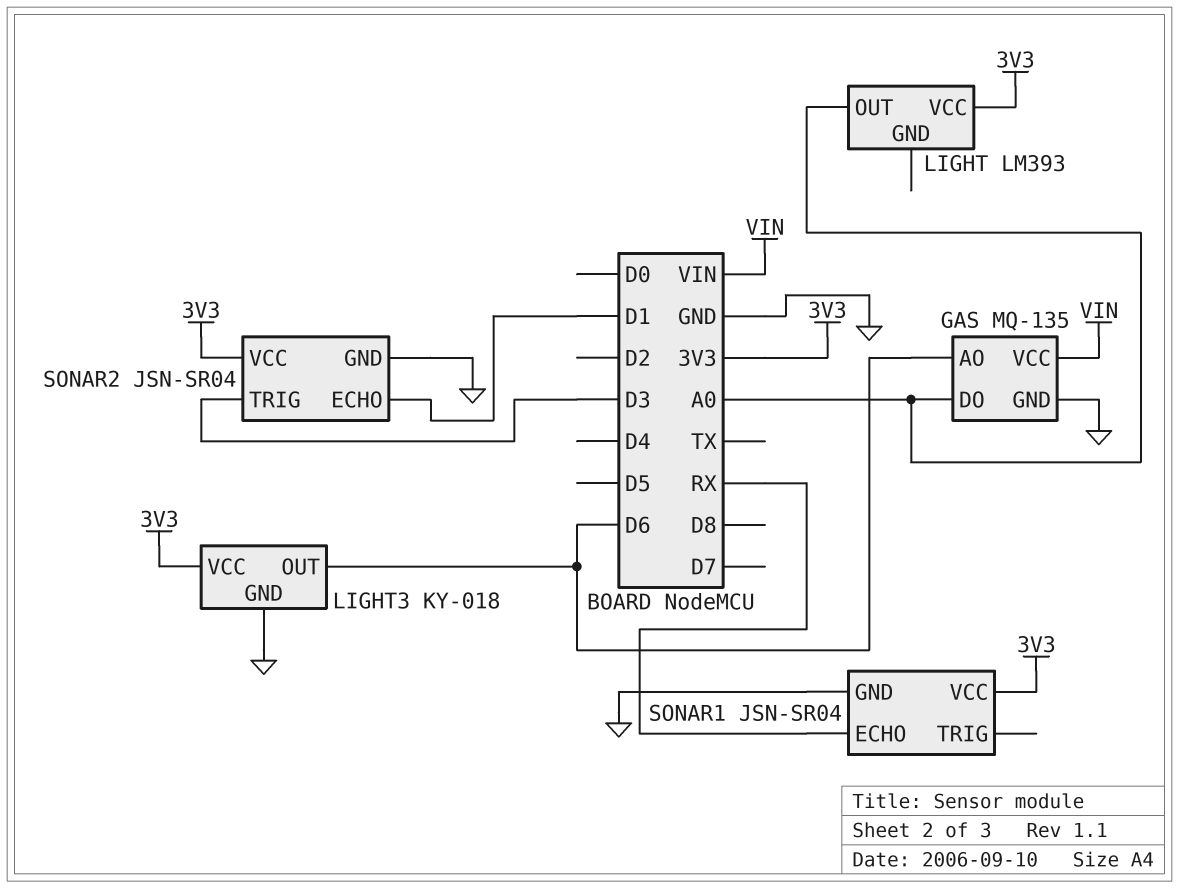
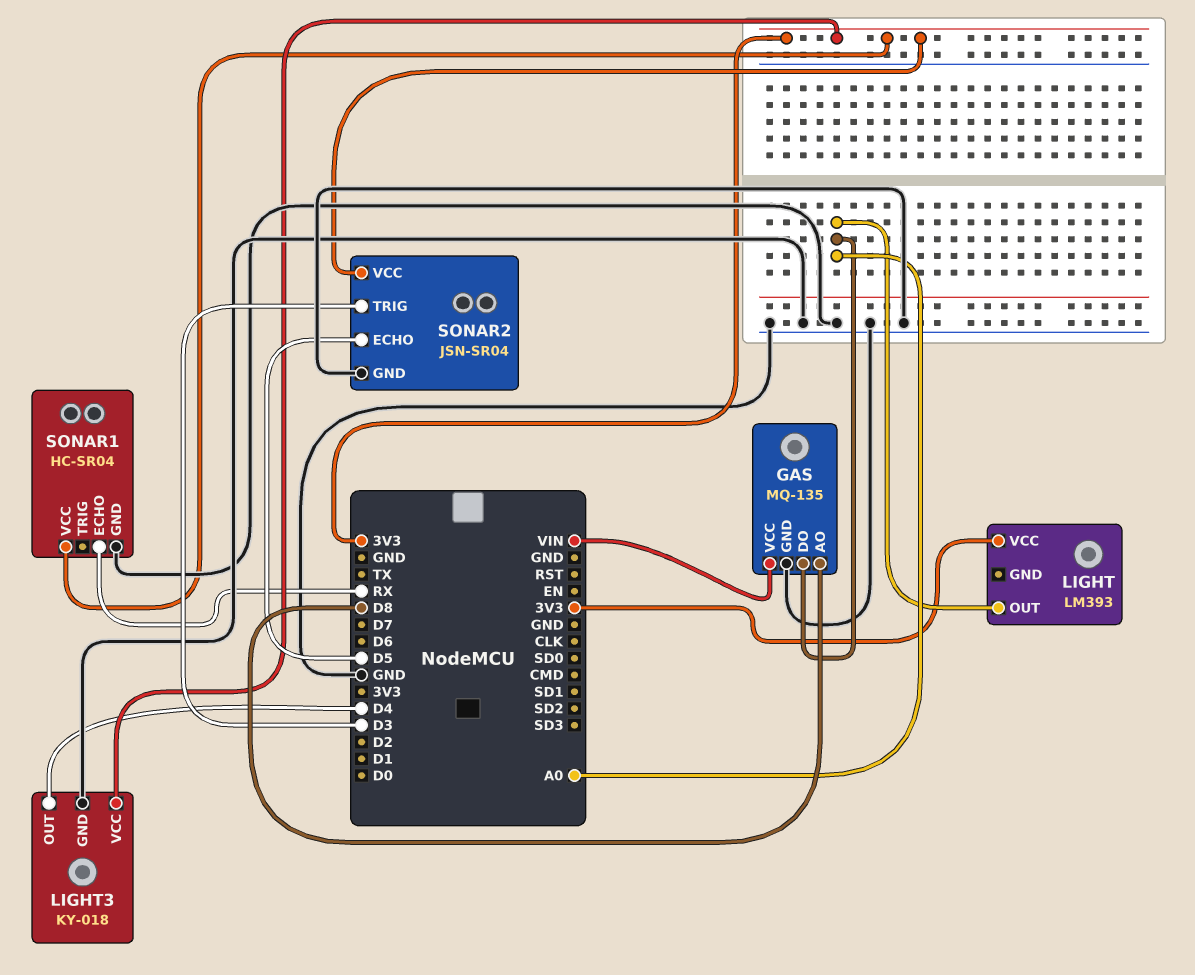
GAS pin AO: D6 -> D8
LIGHT3 pin OUT: D6 -> D4
SONAR1: JSN-SR04 -> HC-SR04
SONAR2 pin ECHO: D1 -> D5

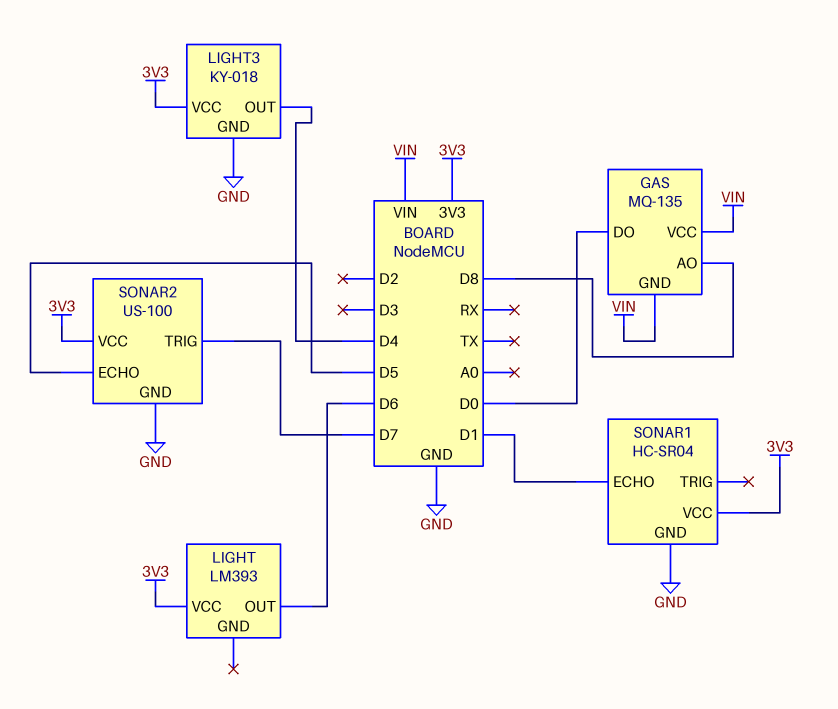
GAS pin DO: A0 -> D0
GAS pin GND: GND -> VIN
LIGHT pin OUT: A0 -> D6
SONAR1 pin ECHO: RX -> D1
SONAR2: JSN-SR04 -> US-100
SONAR2 pin TRIG: D3 -> D7

